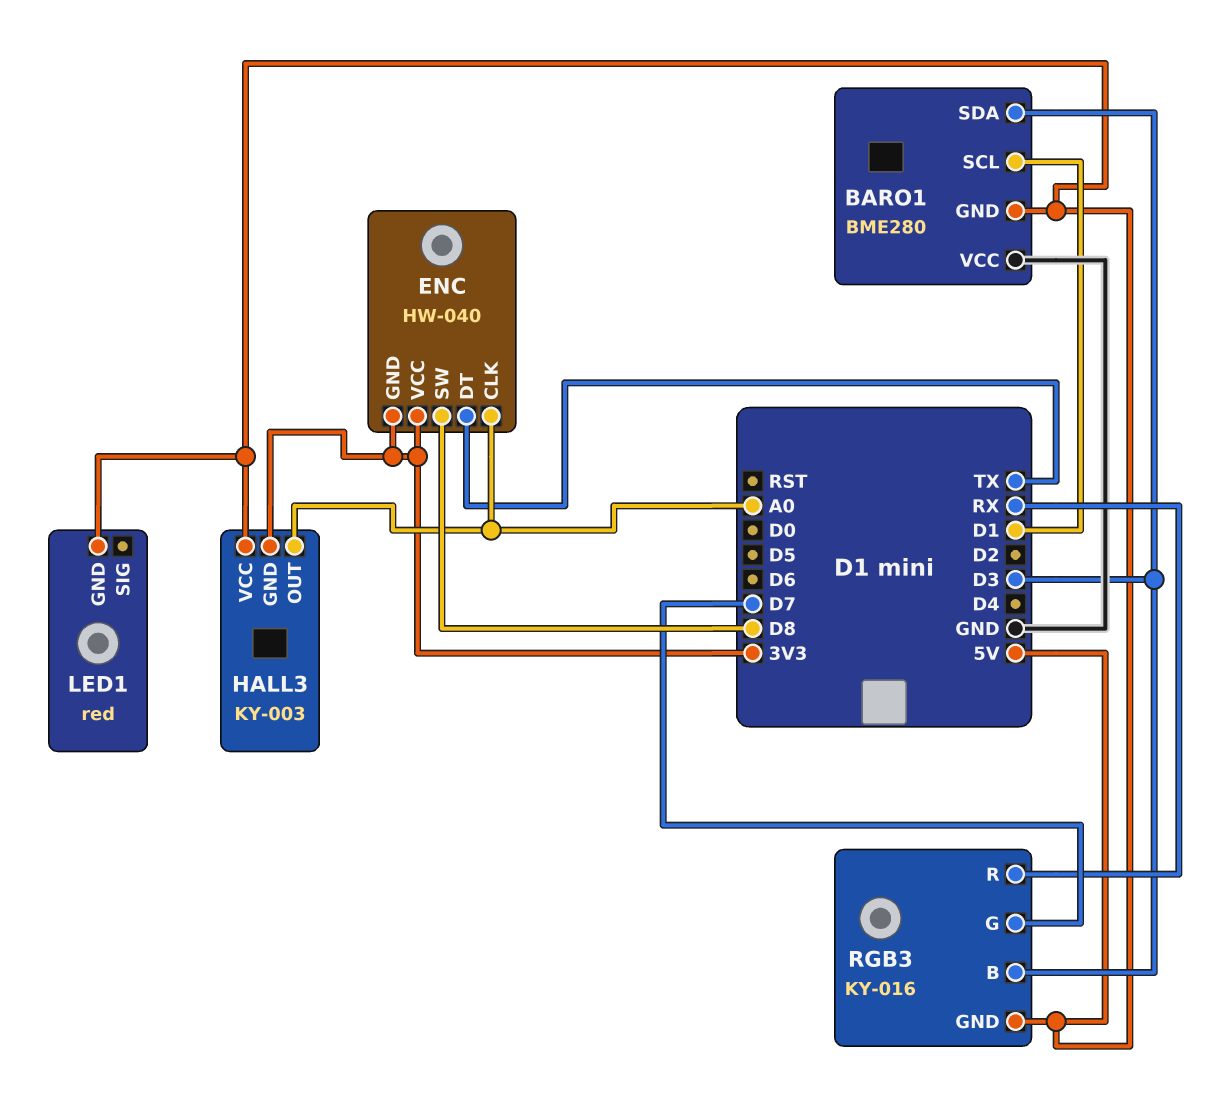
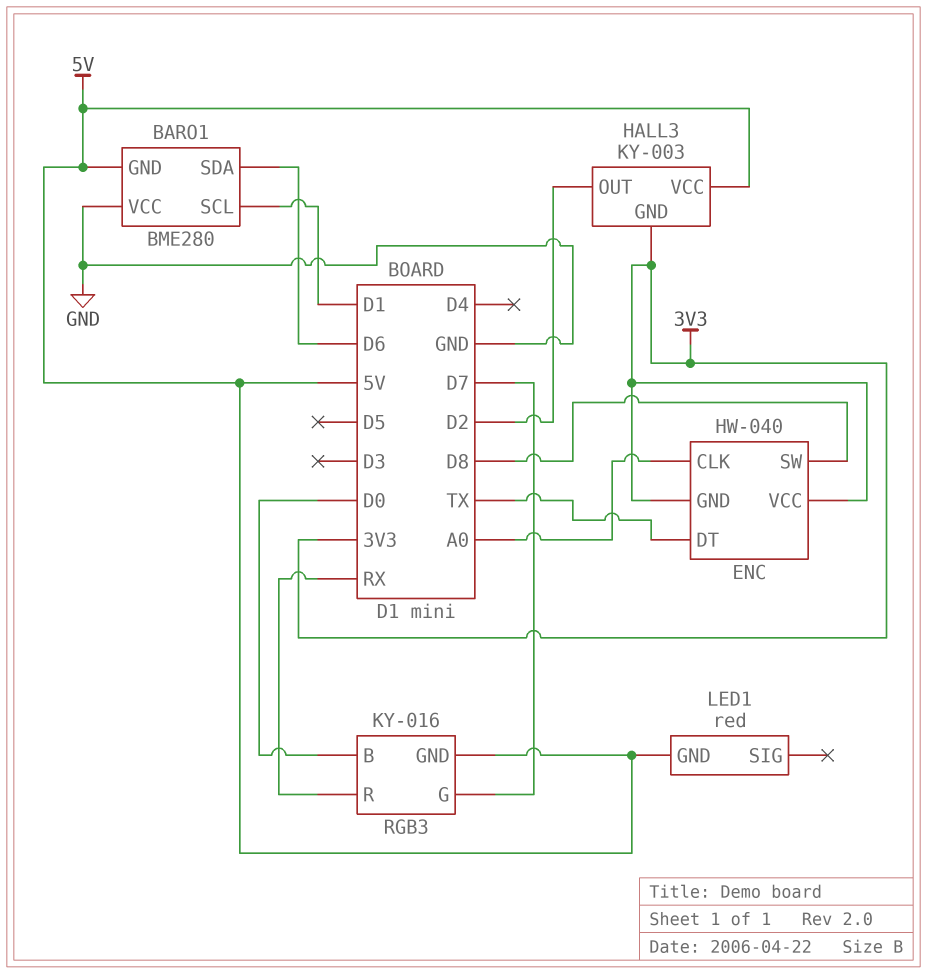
BARO1 pin SDA: D3 -> D6
HALL3 pin OUT: A0 -> D2
RGB3 pin B: D3 -> D0

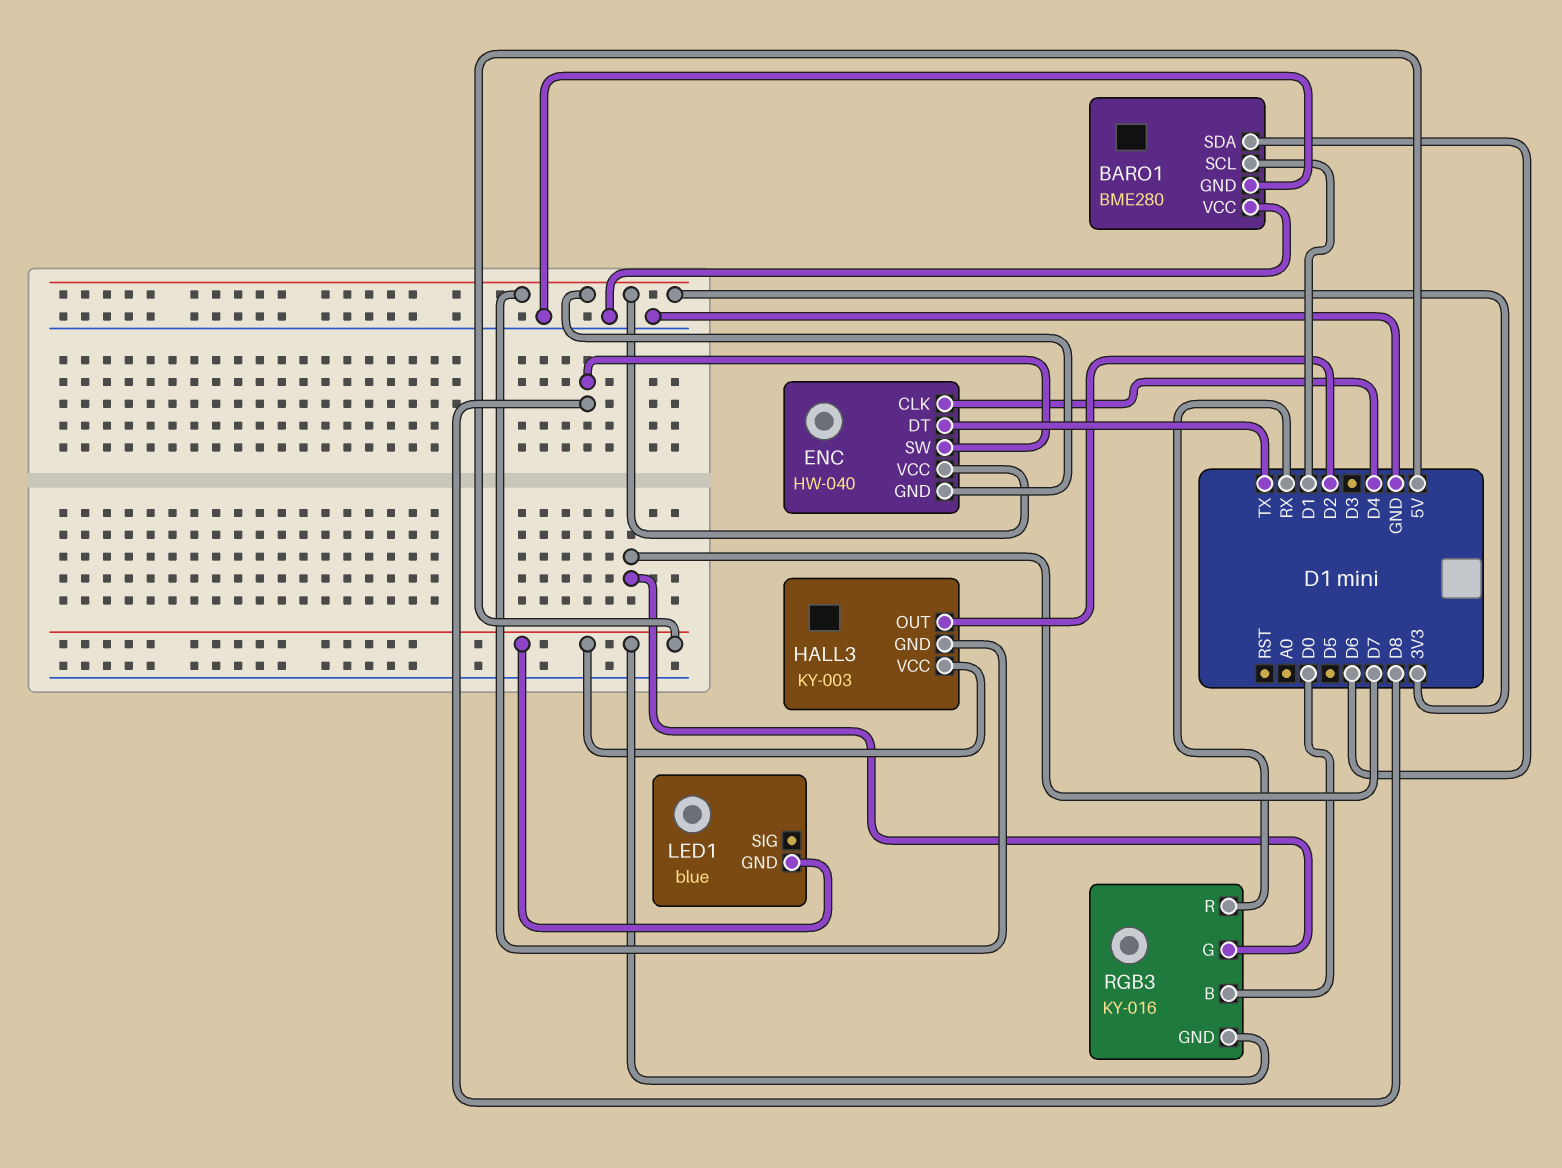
BARO1 pin GND: 5V -> GND
ENC pin CLK: A0 -> D4
LED1: red -> blue

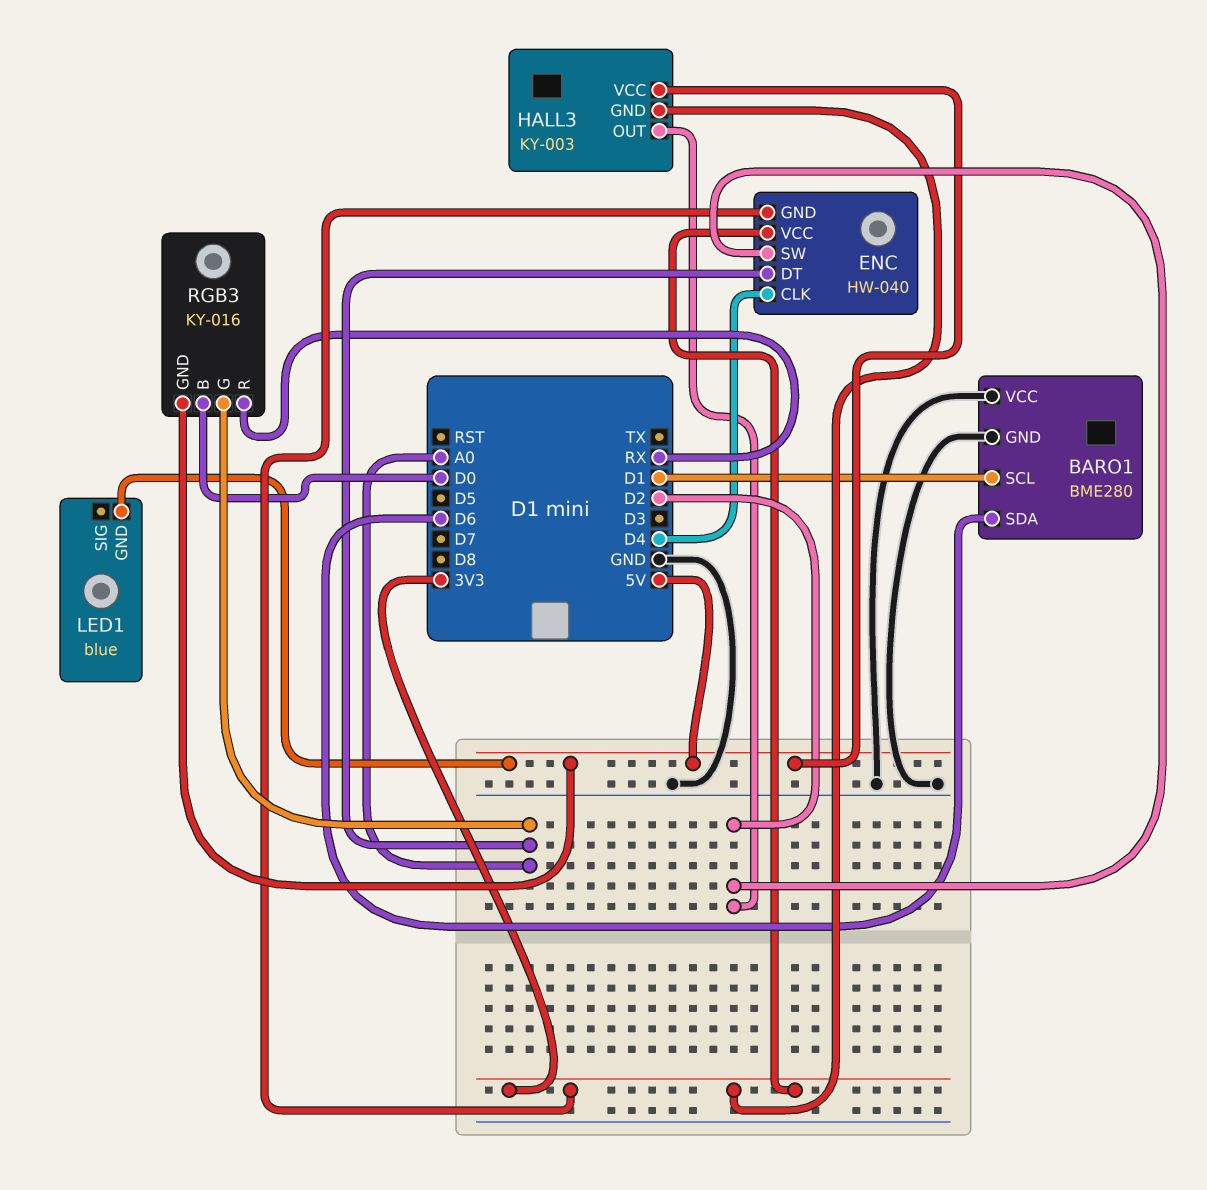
ENC pin DT: TX -> A0
ENC pin SW: D8 -> D2
RGB3 pin G: D7 -> A0

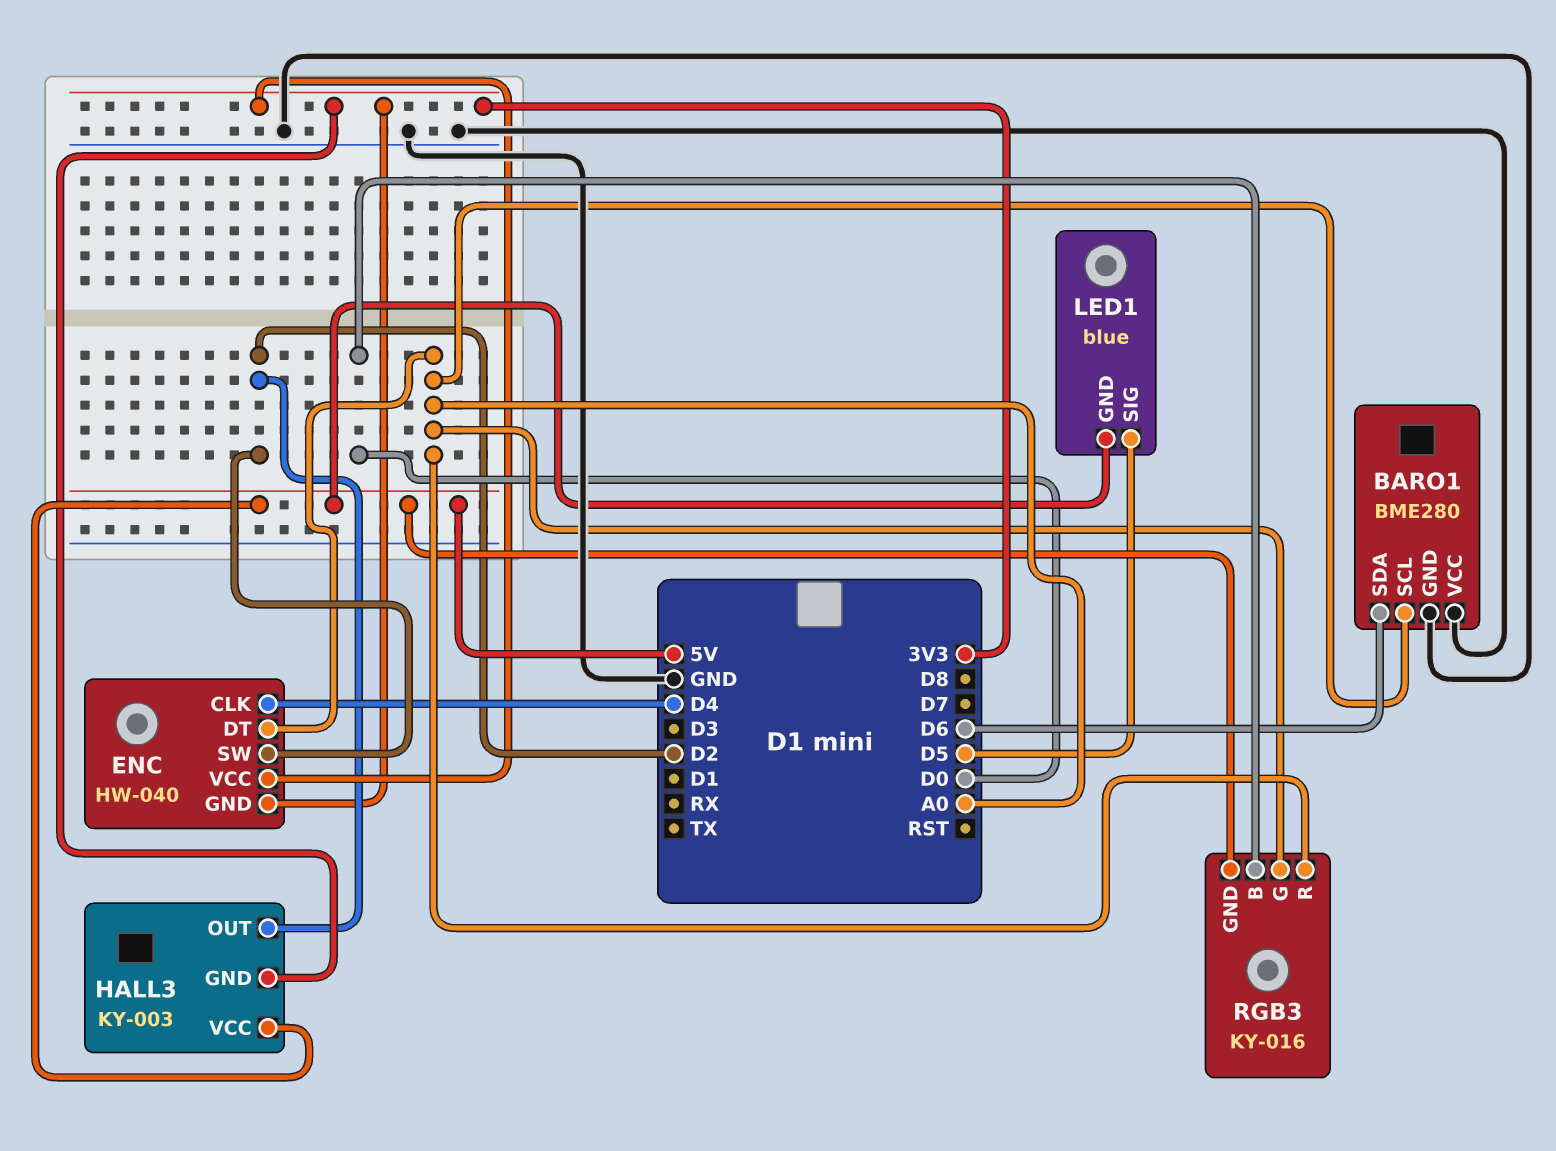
BARO1 pin SCL: D1 -> A0
LED1 pin SIG: none -> D5
RGB3 pin R: RX -> A0

